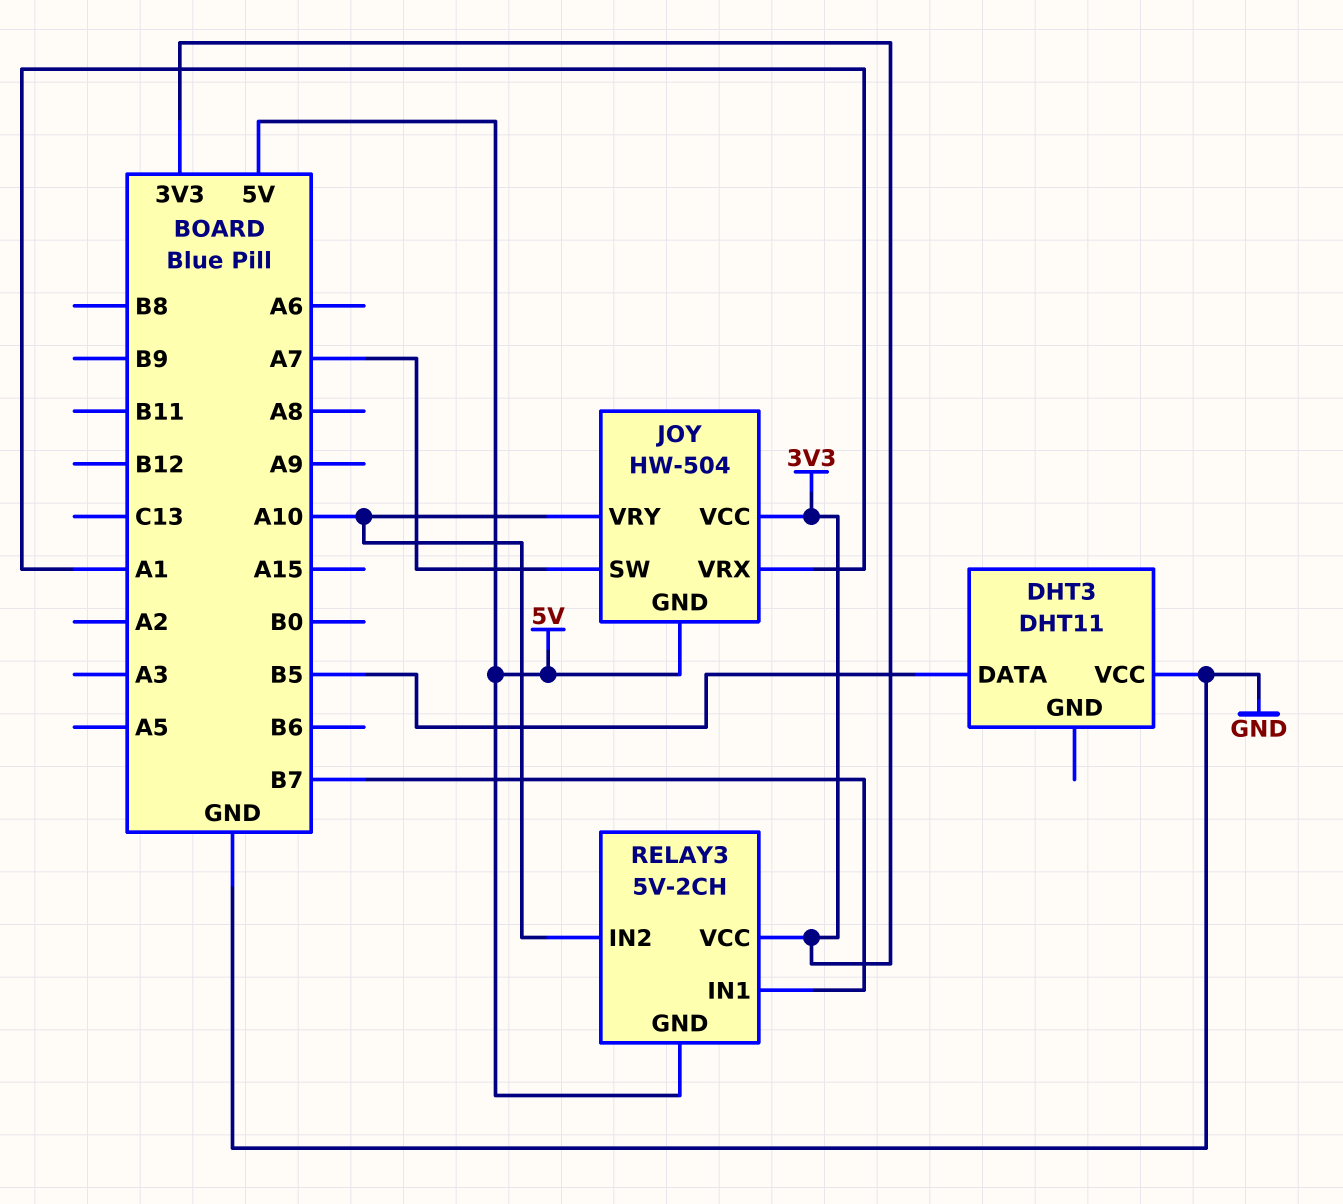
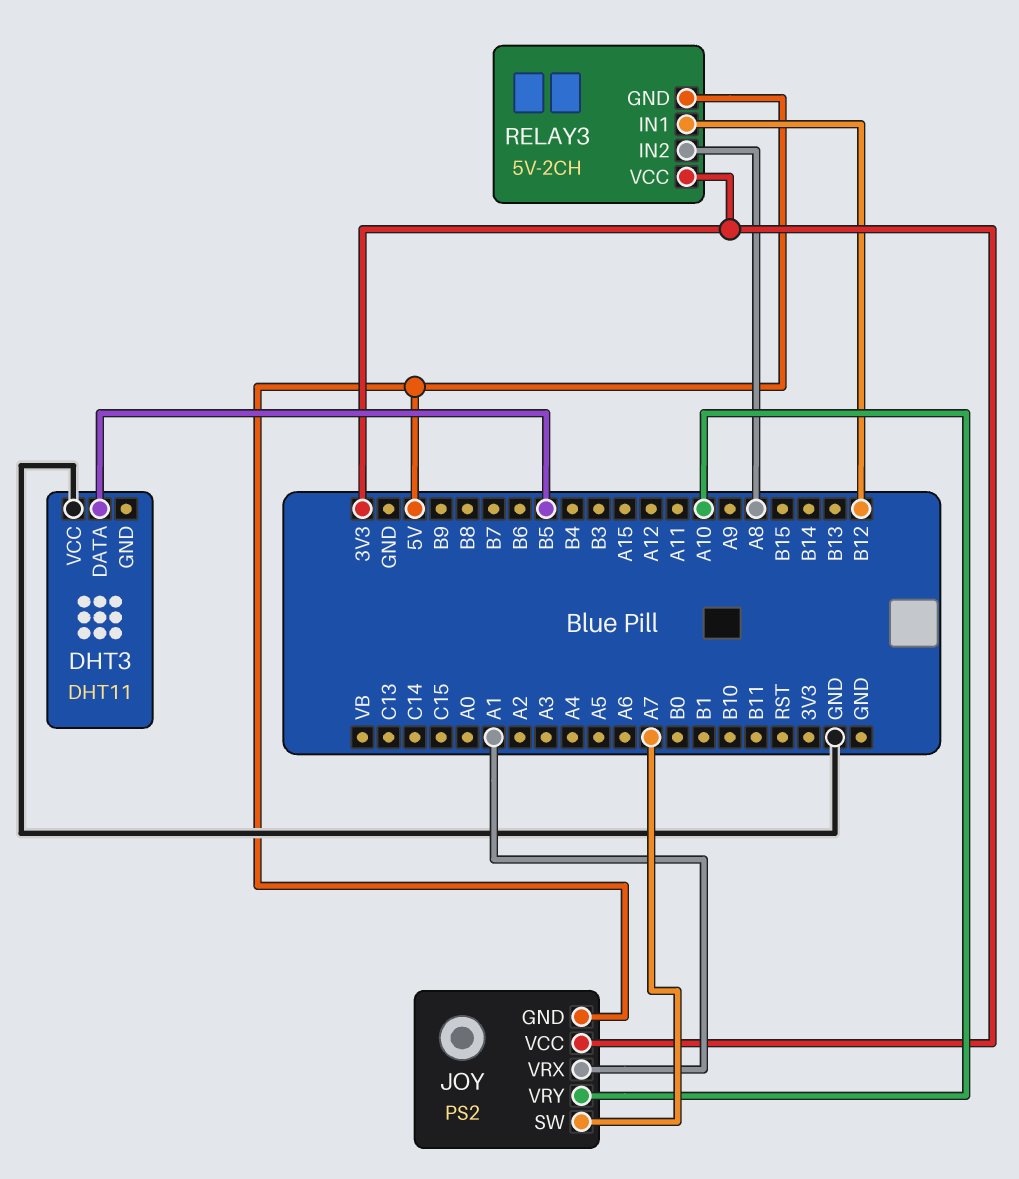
JOY: HW-504 -> PS2
RELAY3 pin IN1: B7 -> B12
RELAY3 pin IN2: A10 -> A8

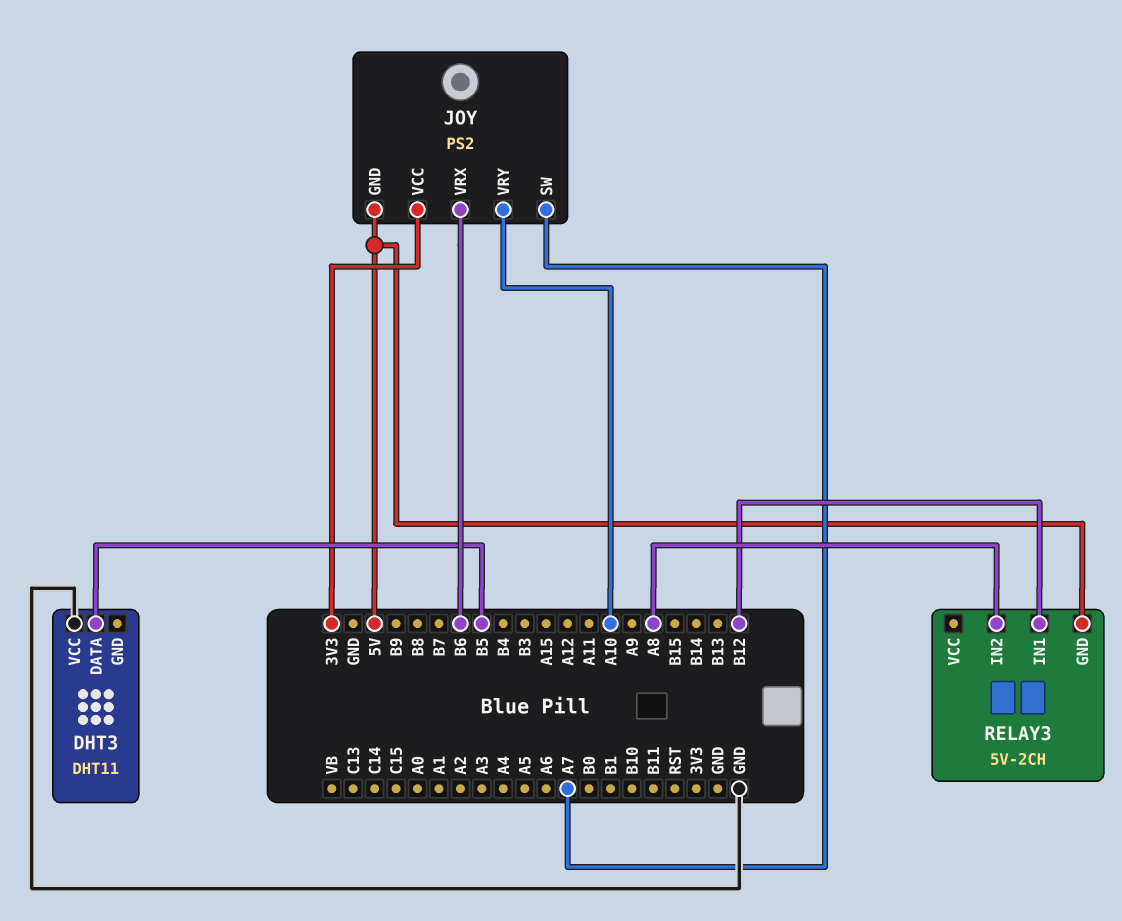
JOY pin VRX: A1 -> B6
RELAY3 pin VCC: 3V3 -> none

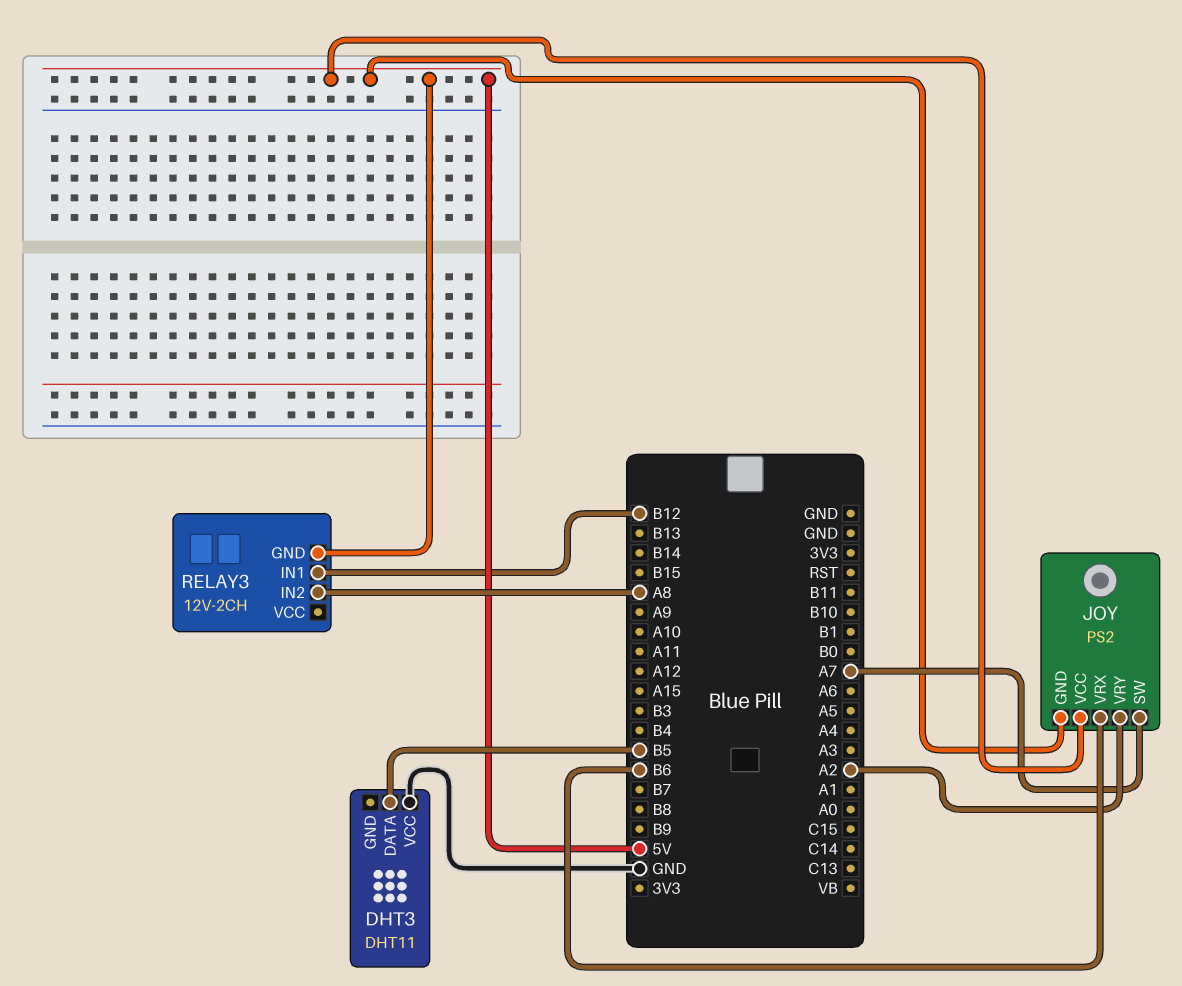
JOY pin VCC: 3V3 -> 5V
JOY pin VRY: A10 -> A2
RELAY3: 5V-2CH -> 12V-2CH

